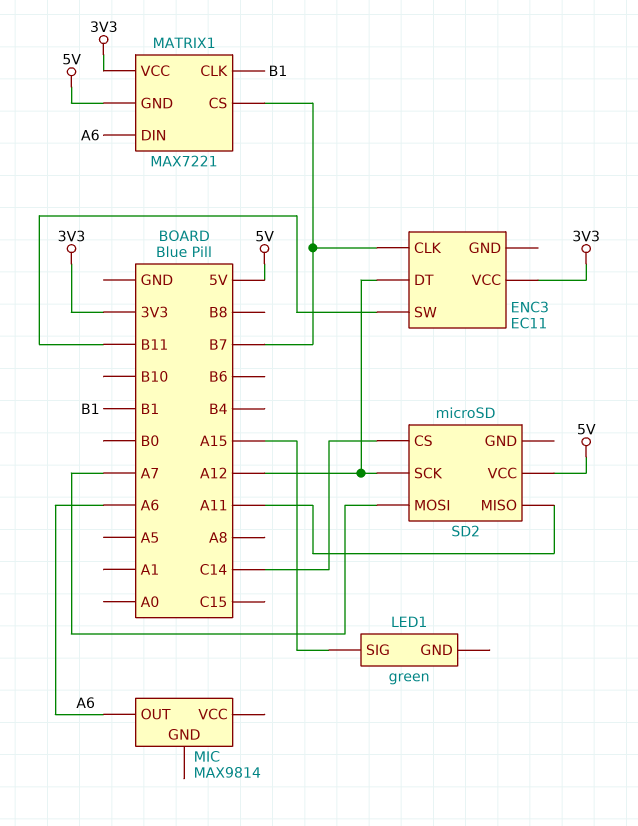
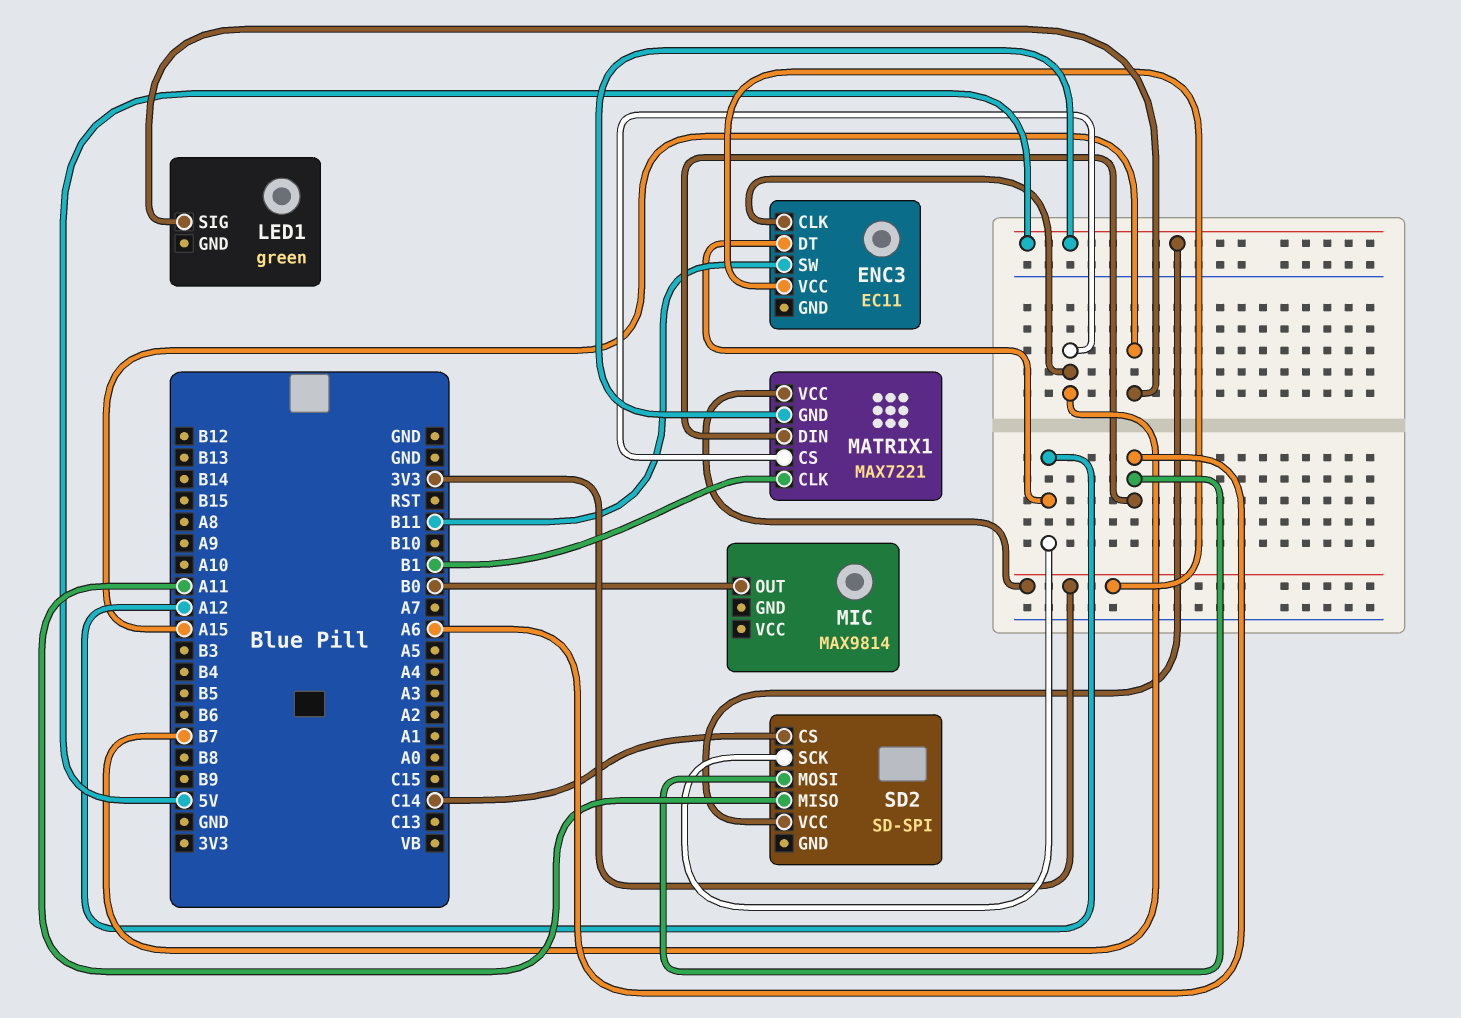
MIC pin OUT: A6 -> B0
SD2: microSD -> SD-SPI
SD2 pin MOSI: A7 -> A6

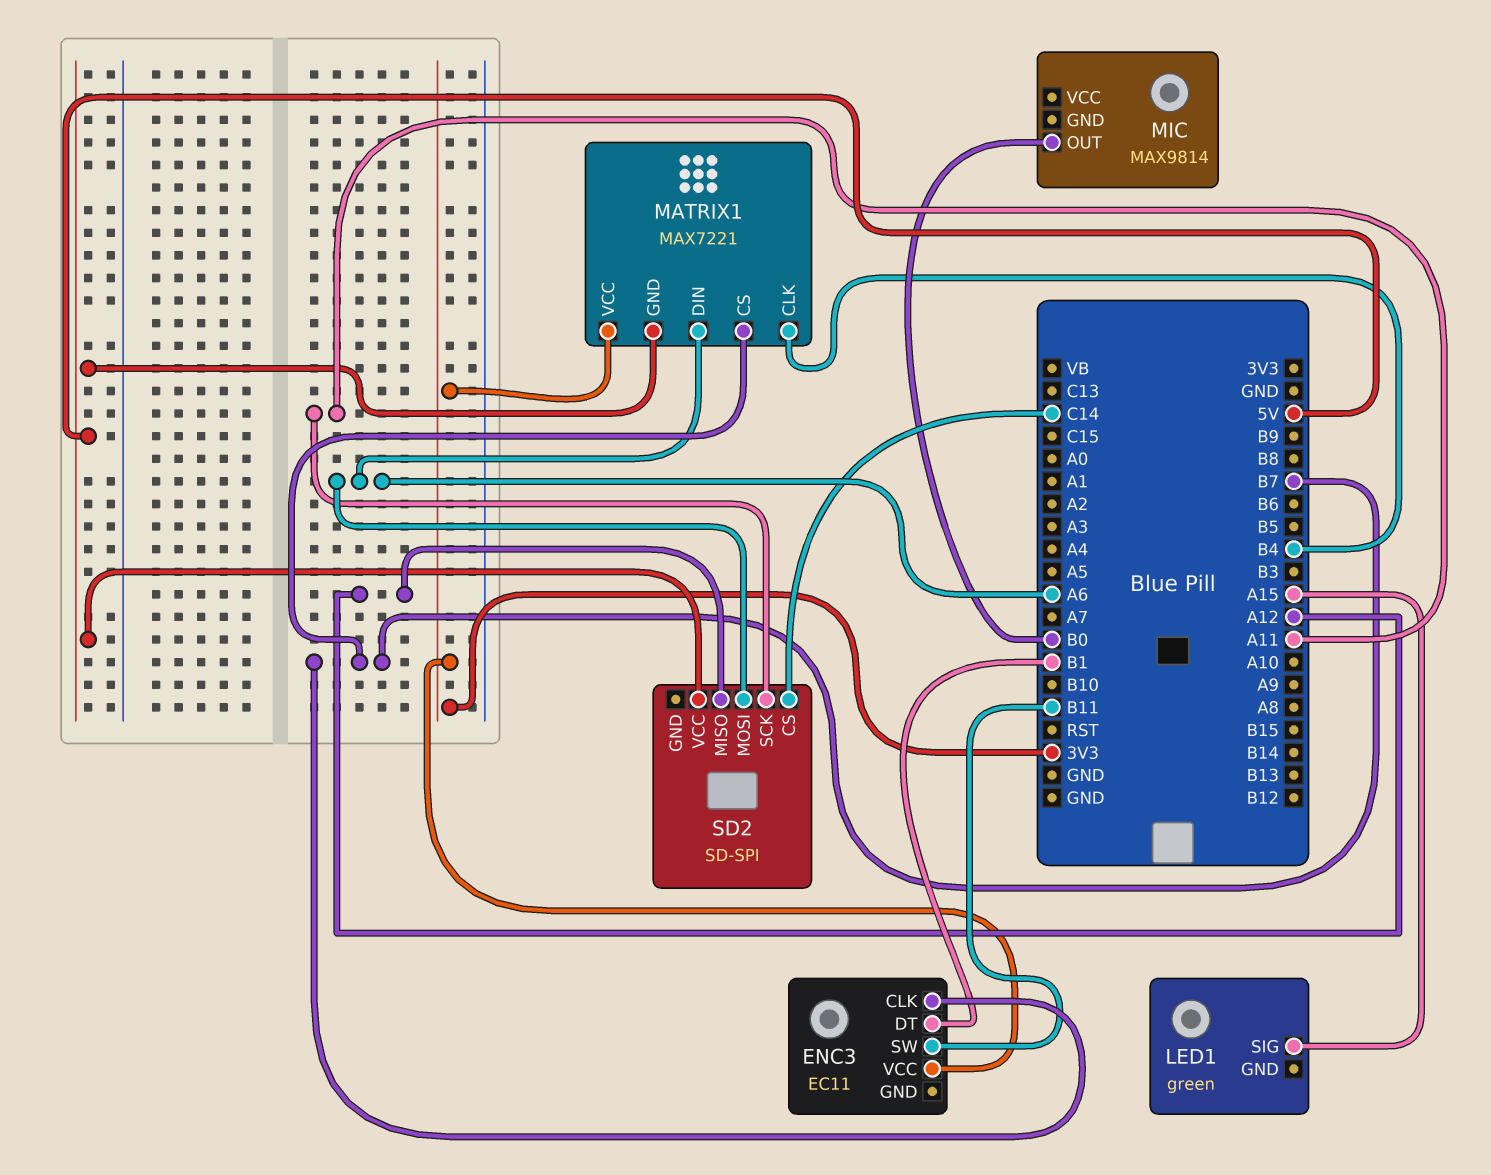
ENC3 pin DT: A12 -> B1
MATRIX1 pin CLK: B1 -> B4
SD2 pin MISO: A11 -> A12
SD2 pin SCK: A12 -> A11

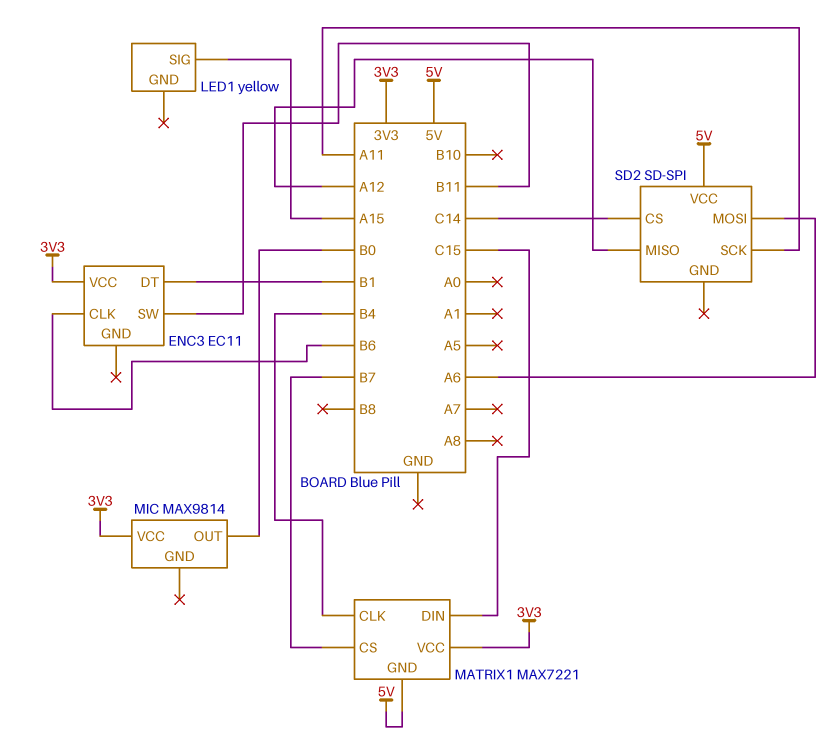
ENC3 pin CLK: B7 -> B6
LED1: green -> yellow
MATRIX1 pin DIN: A6 -> C15
MIC pin VCC: none -> 3V3

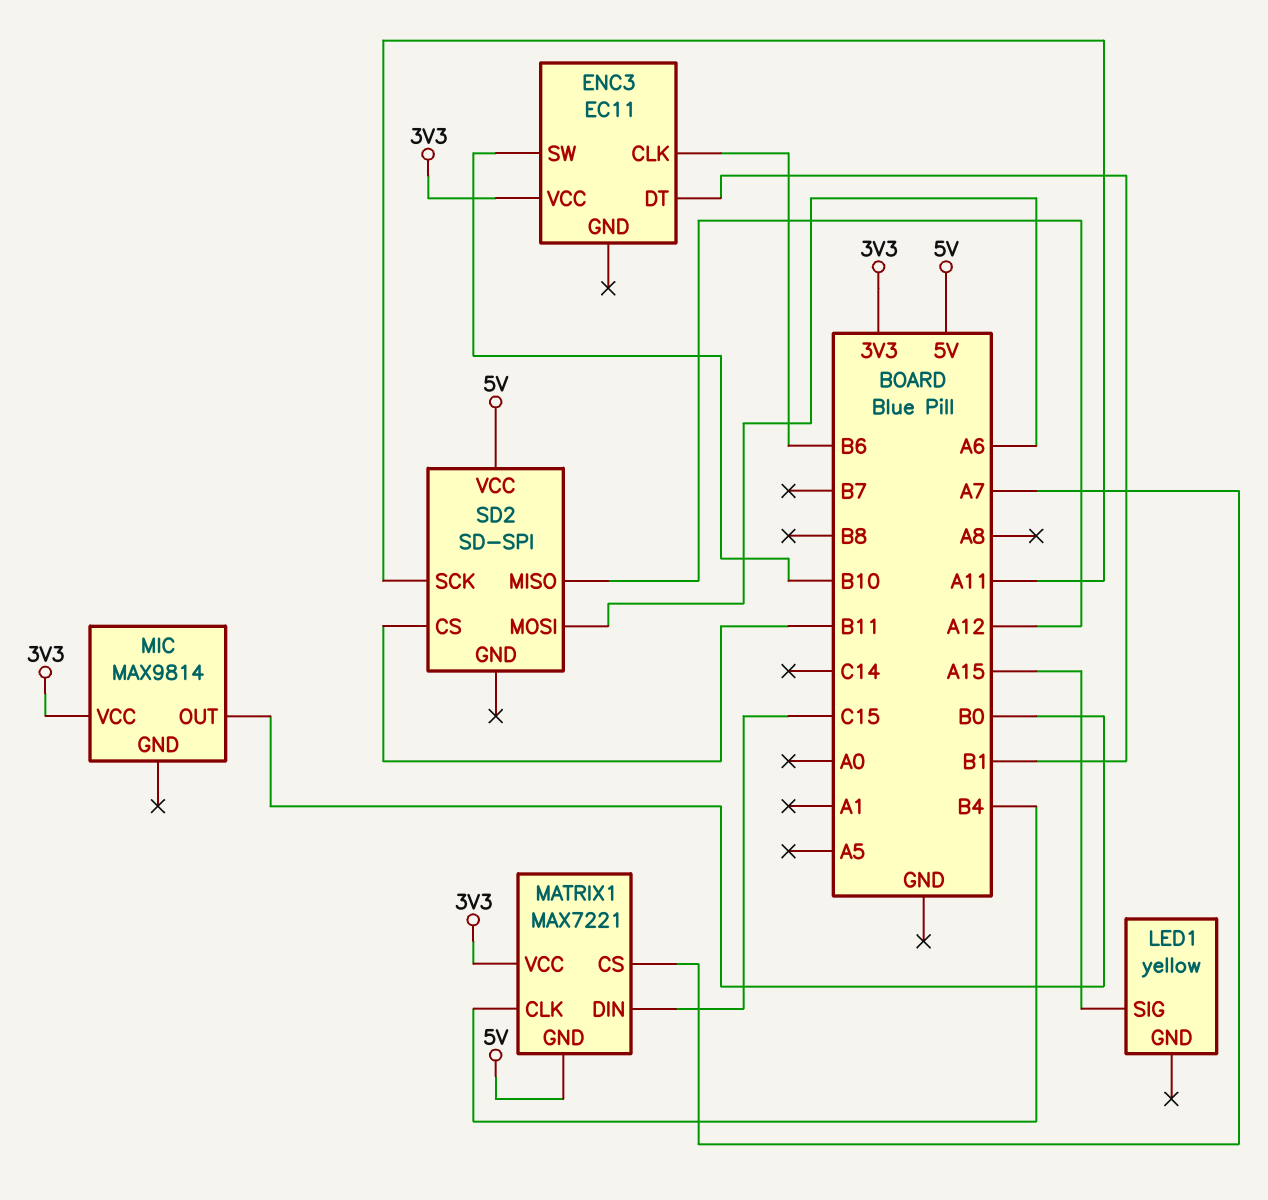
ENC3 pin SW: B11 -> B10
MATRIX1 pin CS: B7 -> A7
SD2 pin CS: C14 -> B11

